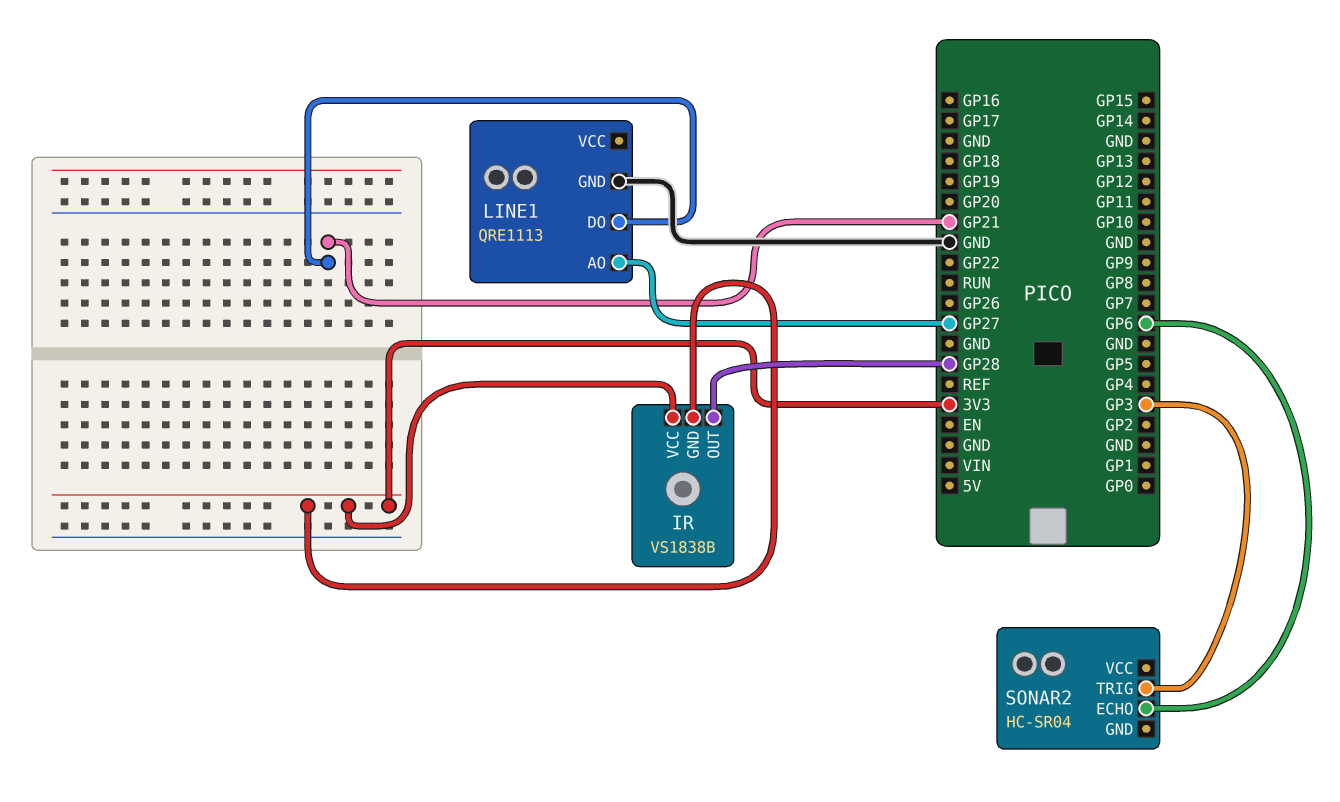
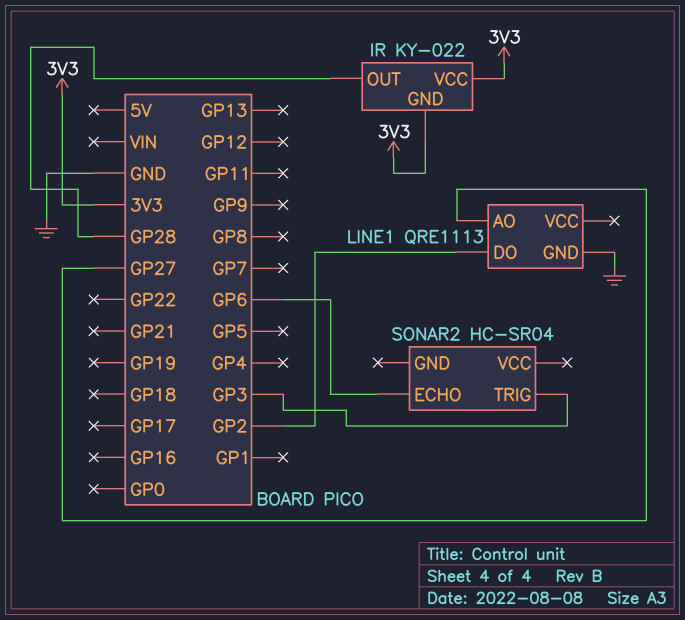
IR: VS1838B -> KY-022
LINE1 pin DO: GP21 -> GP2

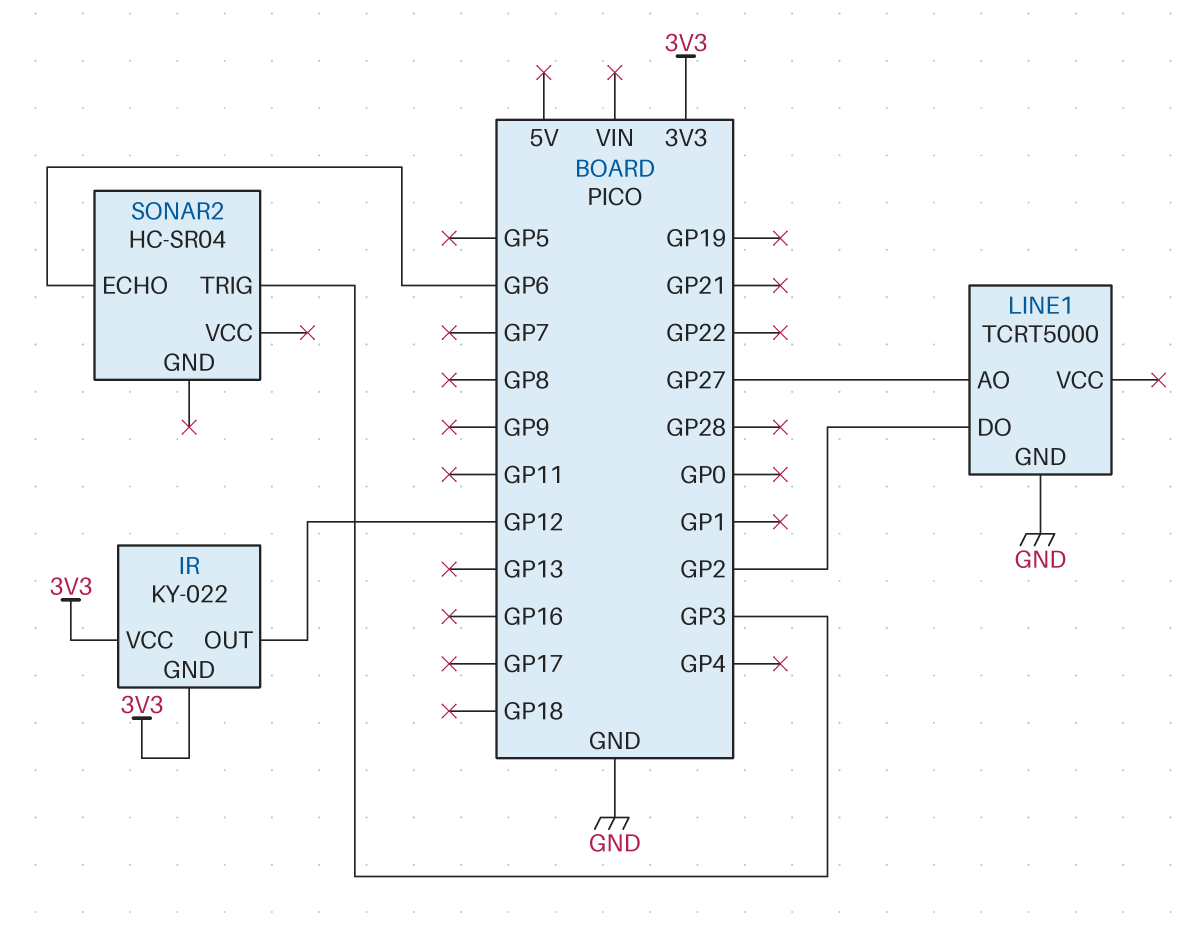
IR pin OUT: GP28 -> GP12
LINE1: QRE1113 -> TCRT5000

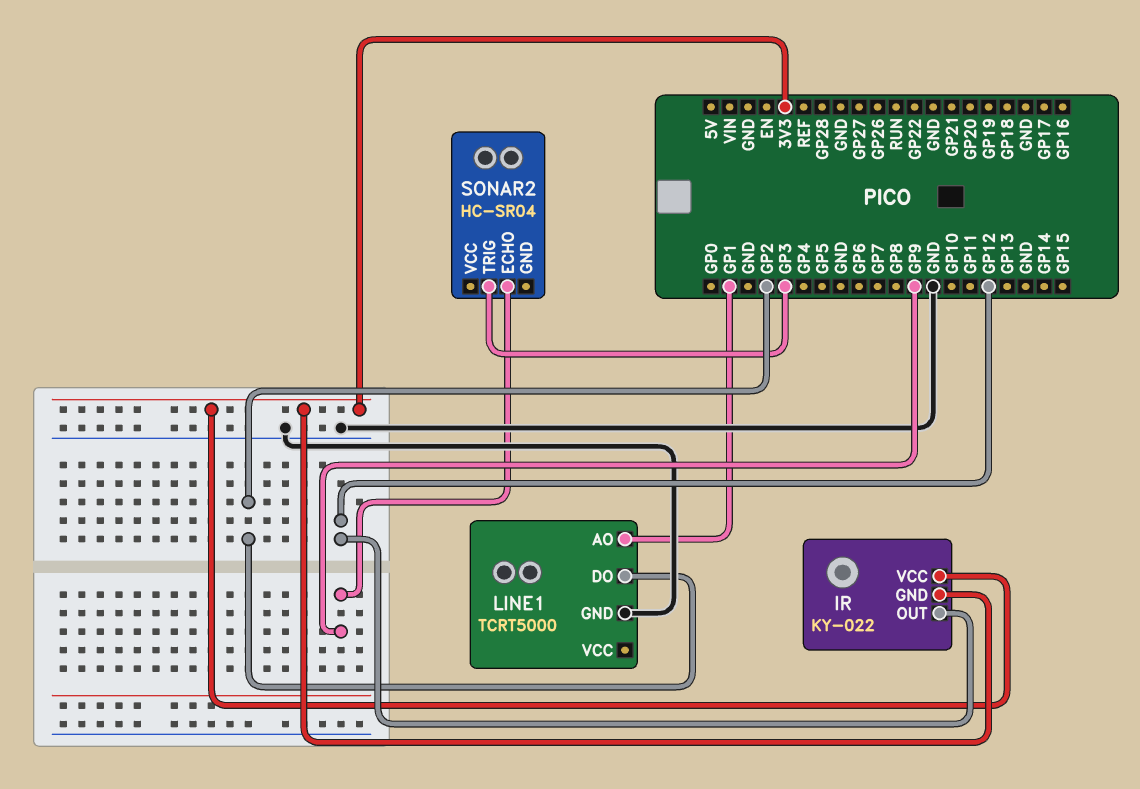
LINE1 pin AO: GP27 -> GP1
SONAR2 pin ECHO: GP6 -> GP9

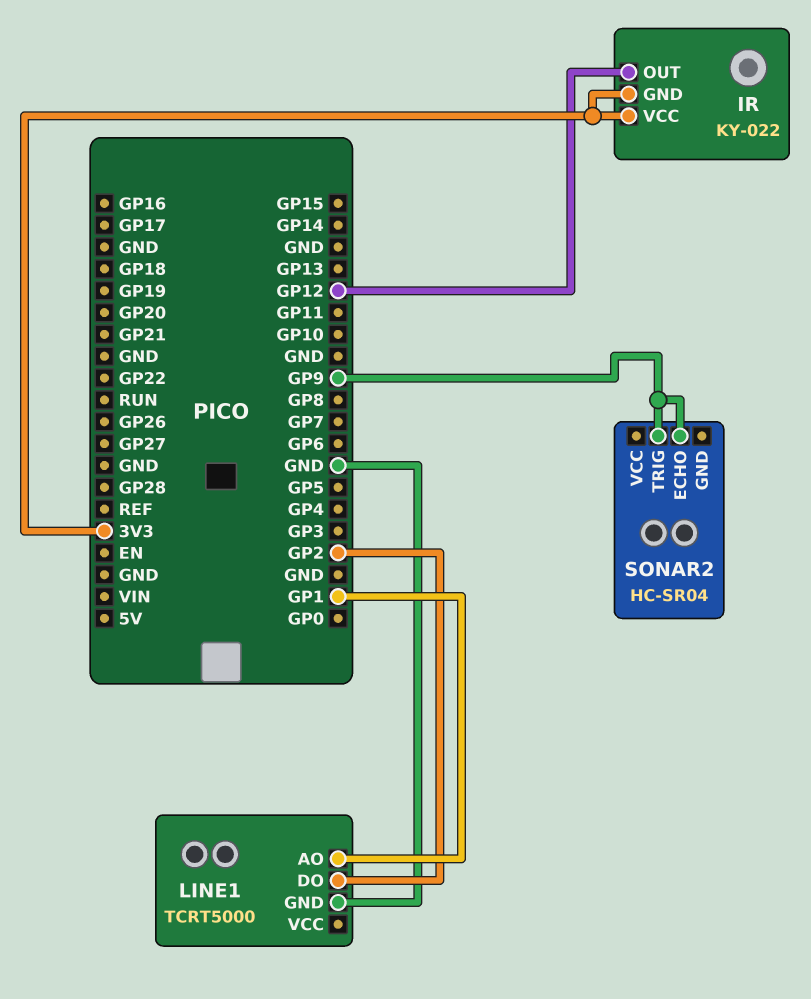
SONAR2 pin TRIG: GP3 -> GP9

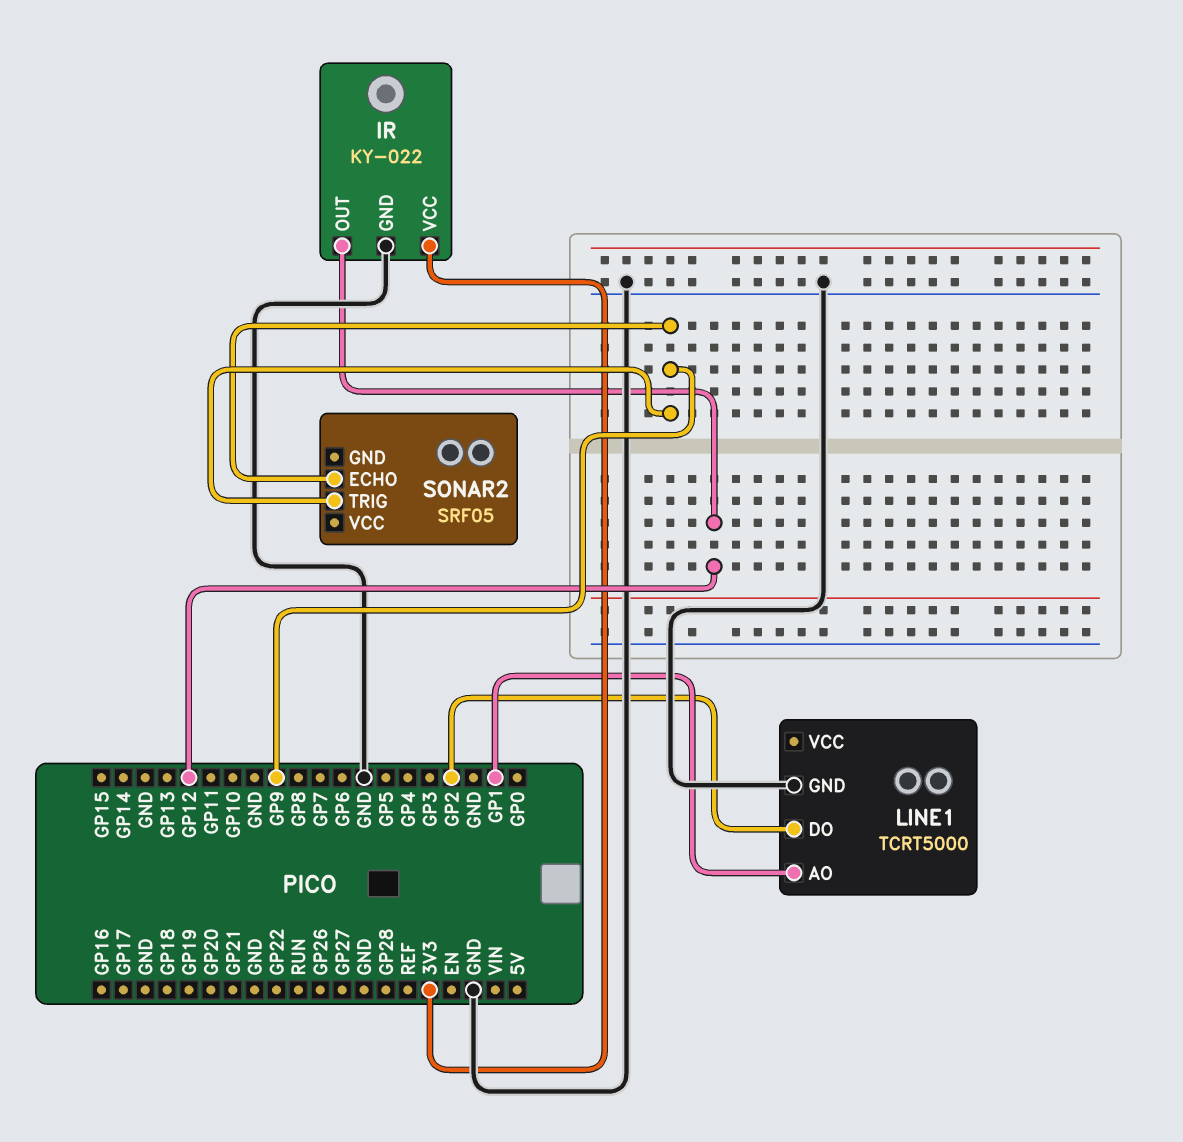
IR pin GND: 3V3 -> GND
SONAR2: HC-SR04 -> SRF05

